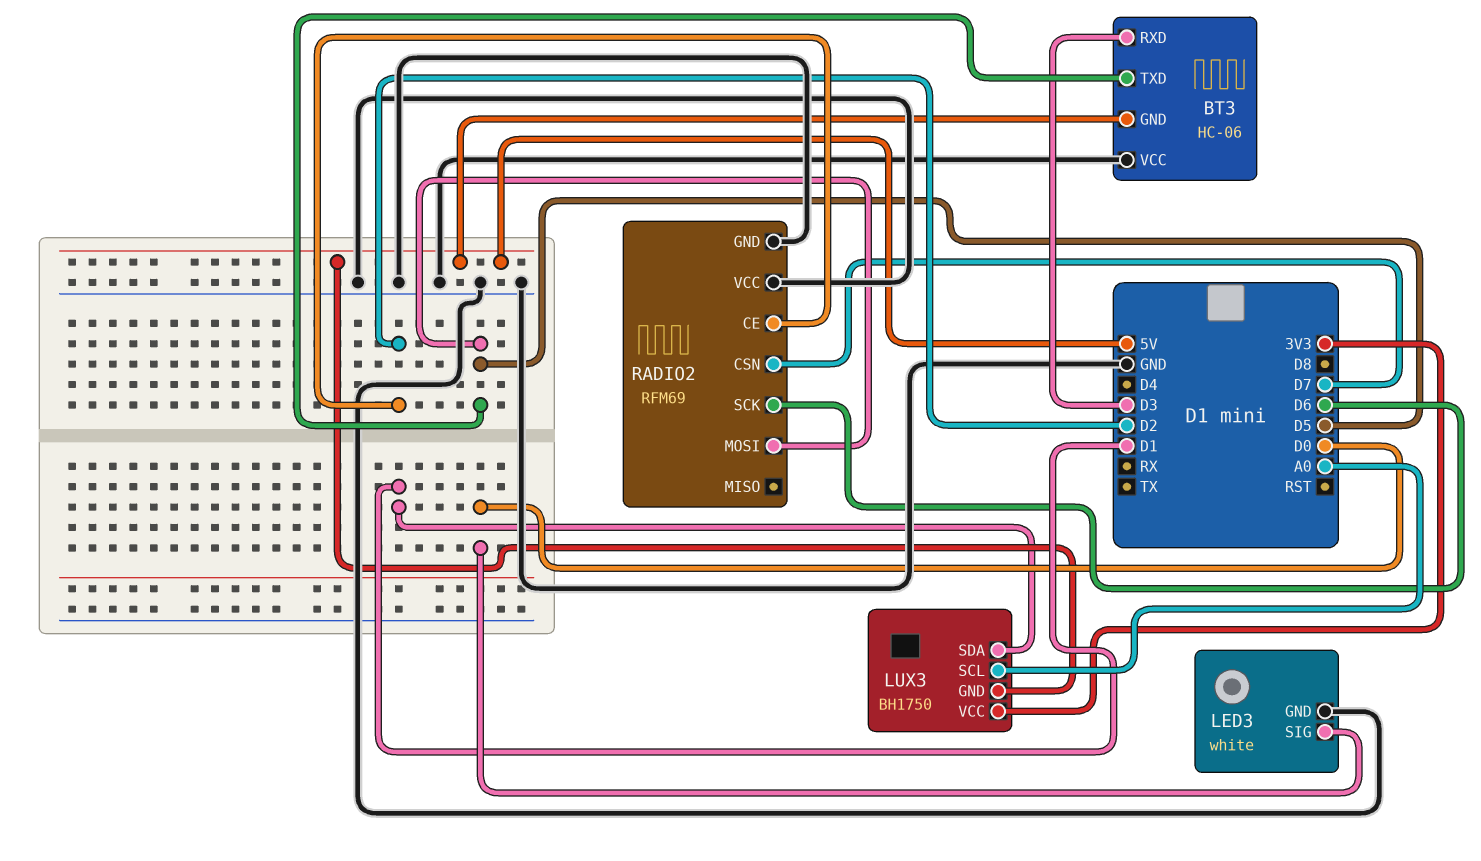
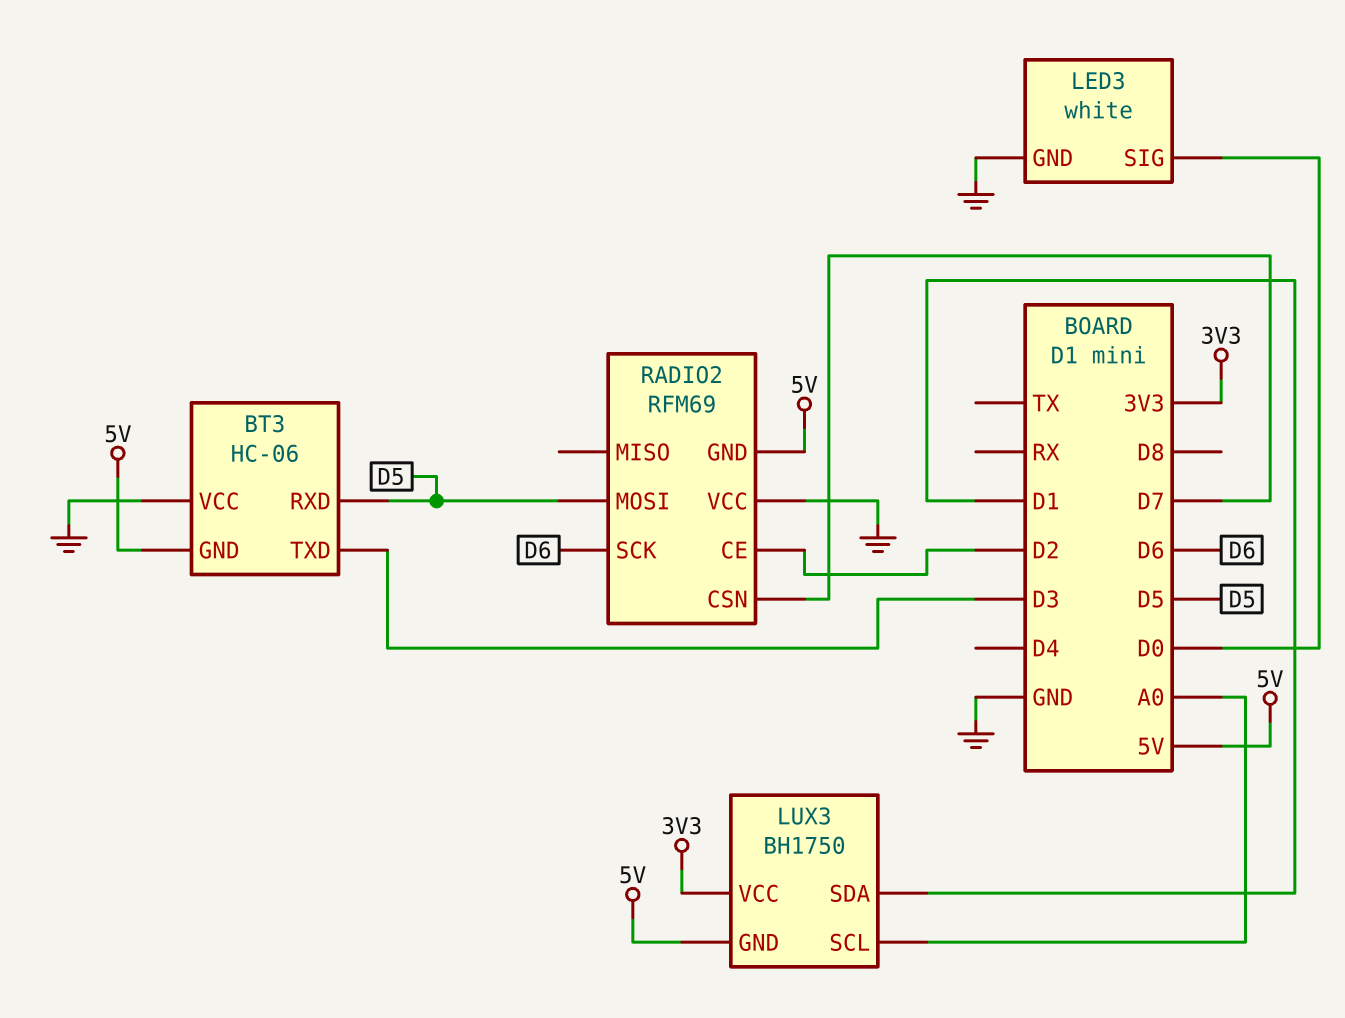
BT3 pin RXD: D3 -> D5
BT3 pin TXD: D5 -> D3
RADIO2 pin GND: GND -> 5V

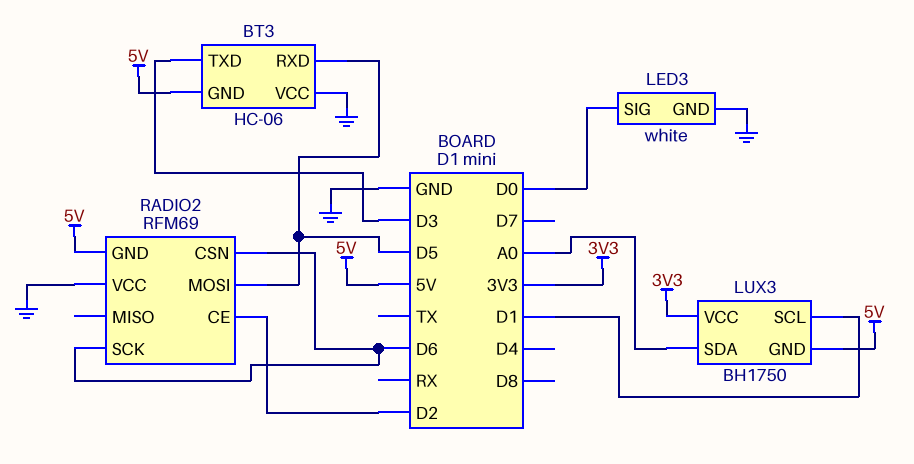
LUX3 pin SCL: A0 -> D1
LUX3 pin SDA: D1 -> A0
RADIO2 pin CSN: D7 -> D6

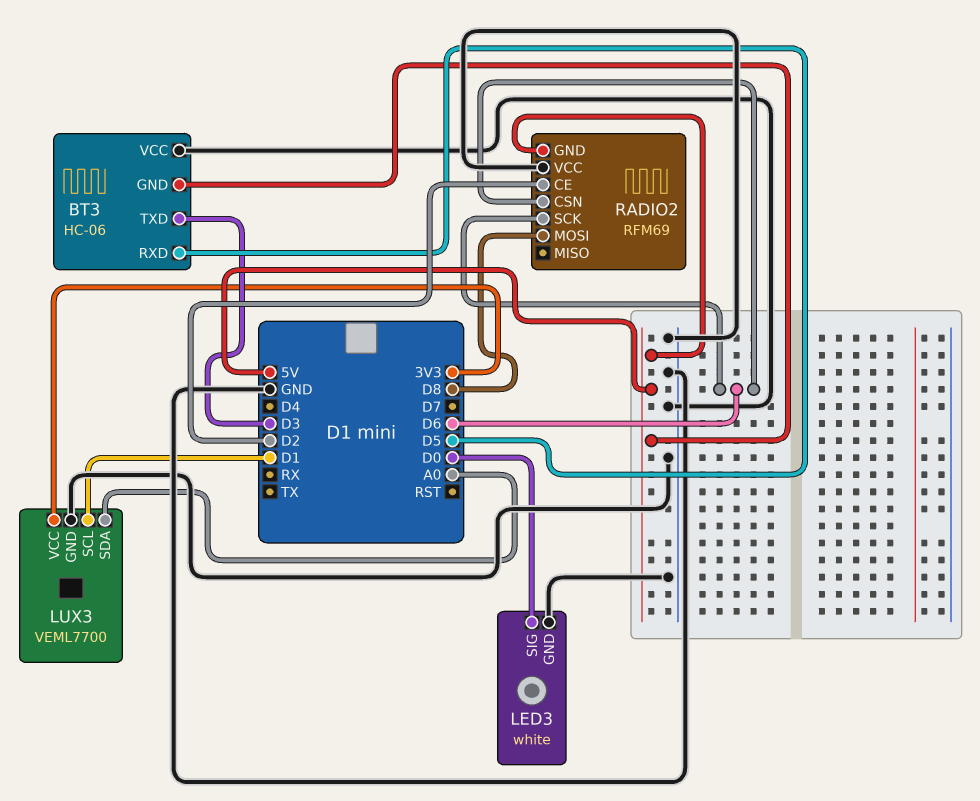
LUX3: BH1750 -> VEML7700
LUX3 pin GND: 5V -> GND
RADIO2 pin MOSI: D5 -> D8

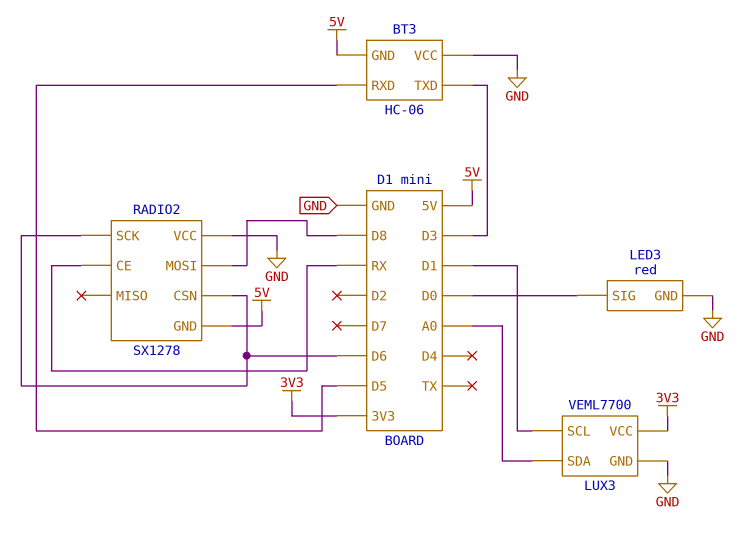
LED3: white -> red
RADIO2: RFM69 -> SX1278
RADIO2 pin CE: D2 -> RX

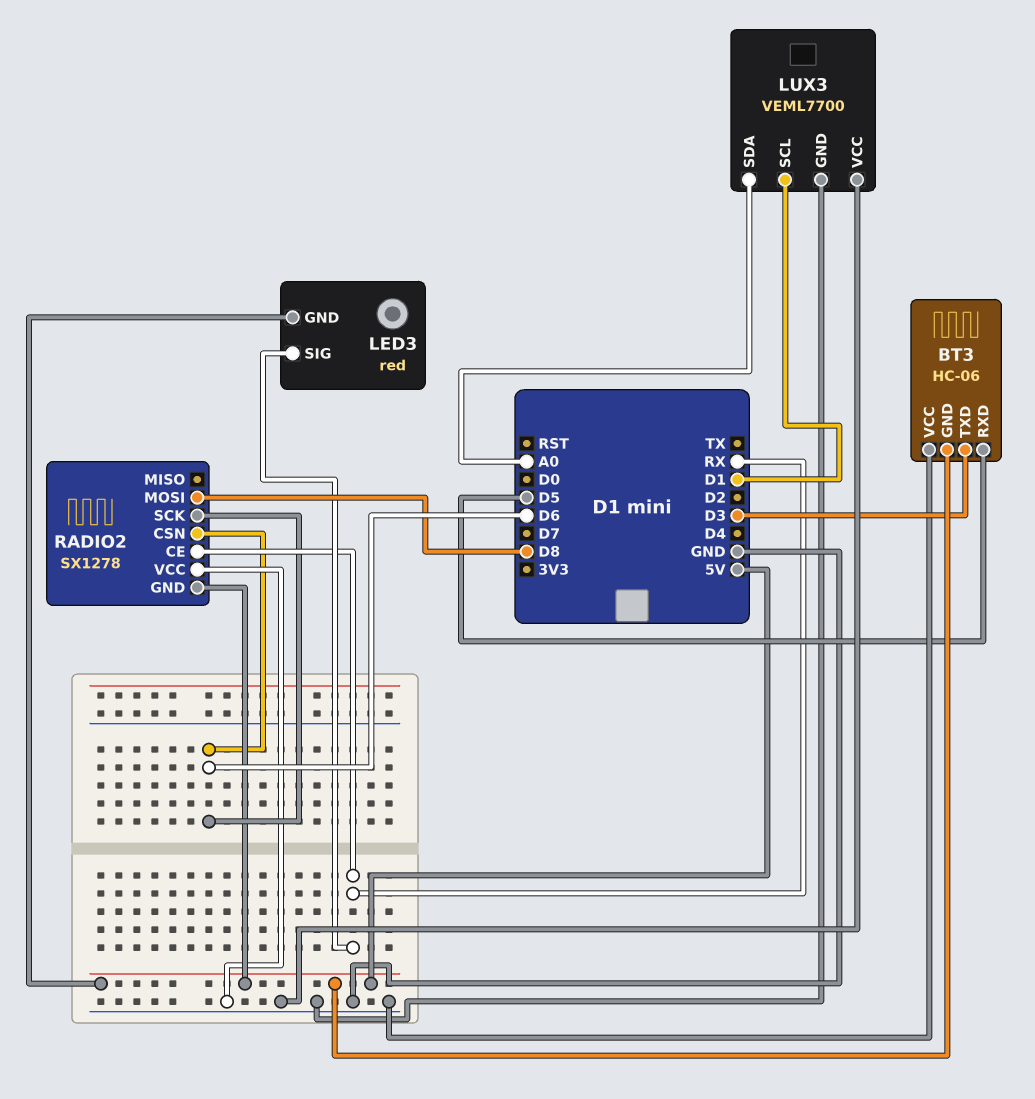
LED3 pin GND: GND -> 5V
LED3 pin SIG: D0 -> RX
LUX3 pin VCC: 3V3 -> GND

